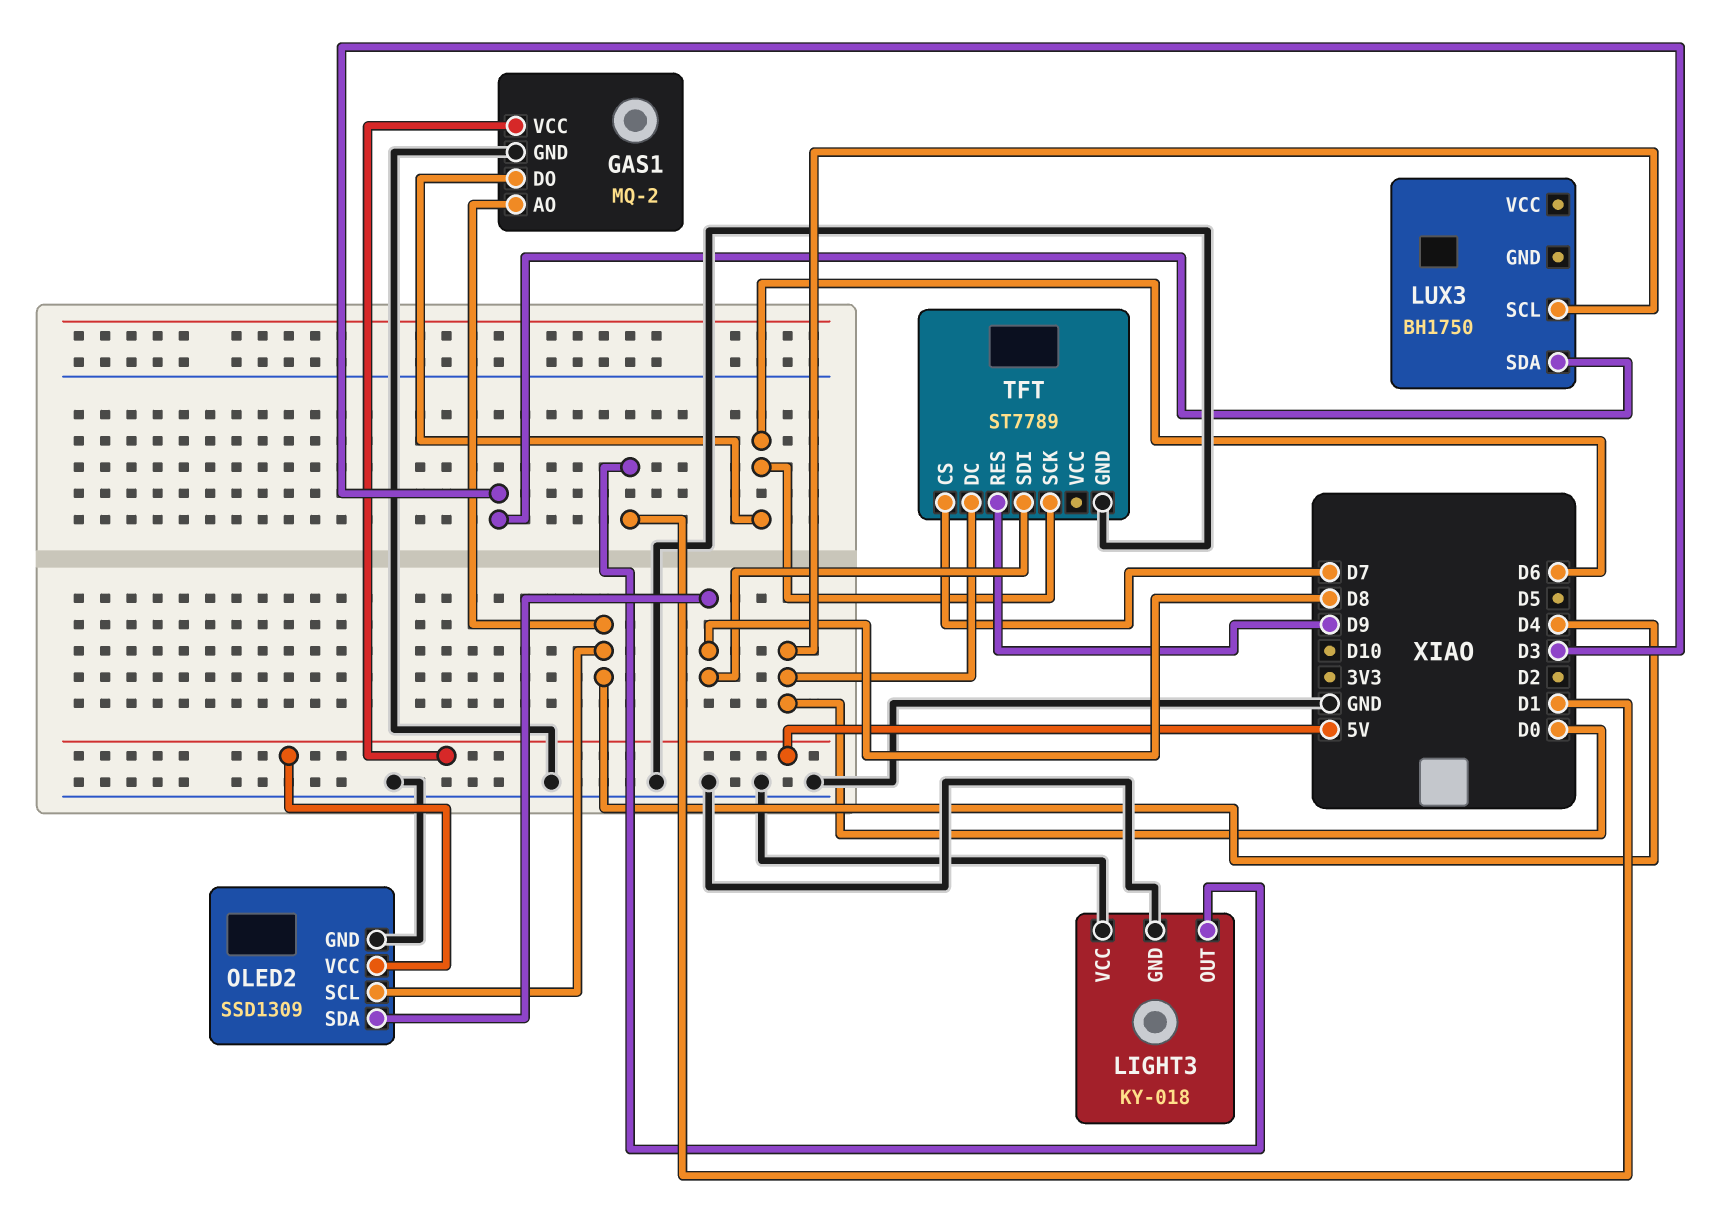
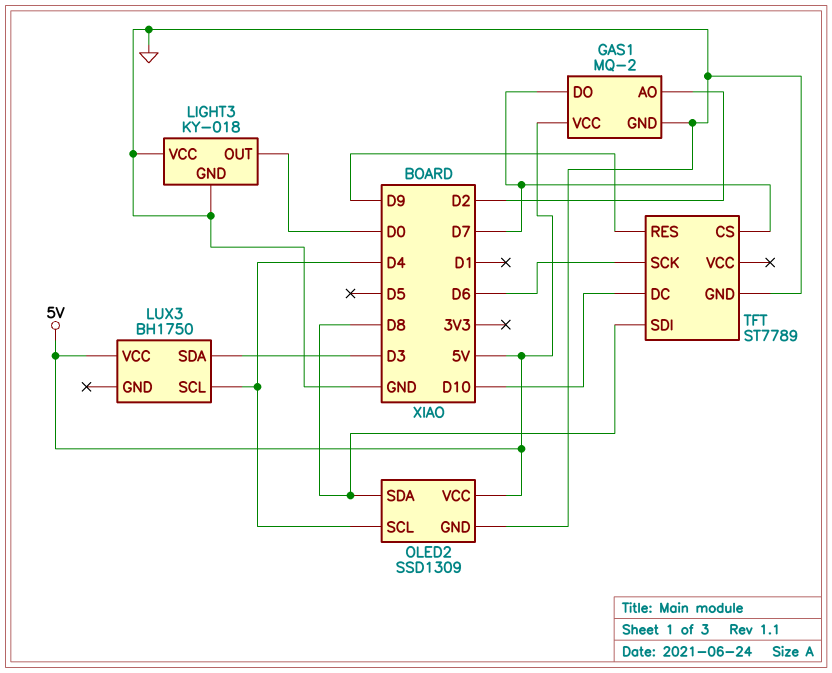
GAS1 pin AO: D4 -> D2
GAS1 pin DO: D6 -> D7
LIGHT3 pin OUT: D1 -> D0
LUX3 pin SCL: D0 -> D4
LUX3 pin VCC: none -> 5V
TFT pin DC: D0 -> D10

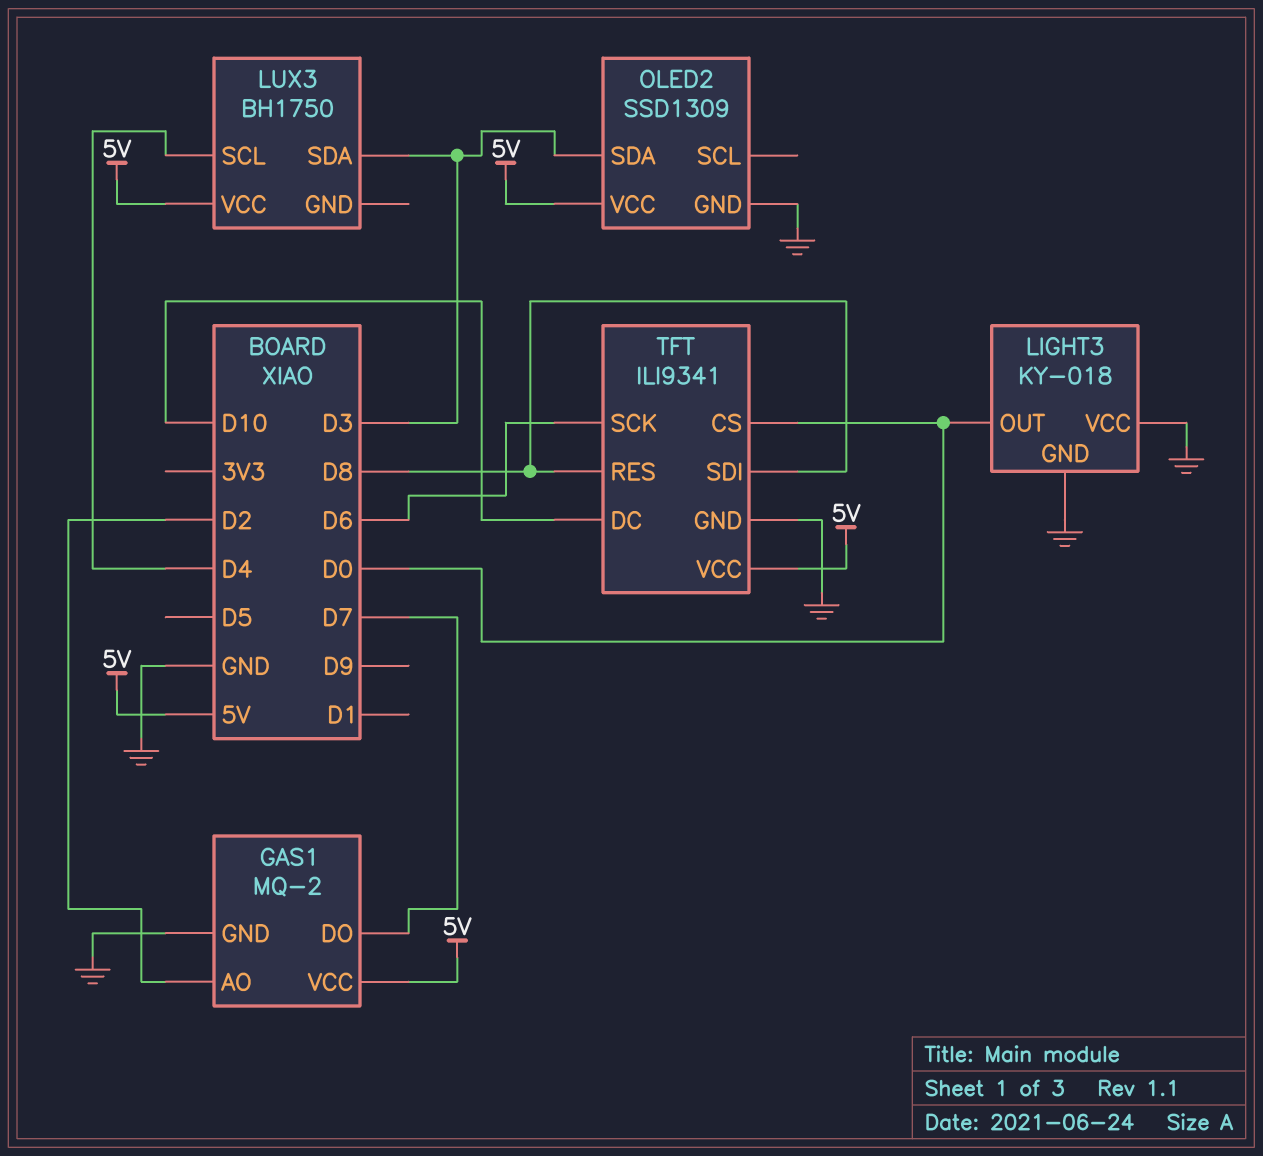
OLED2 pin SCL: D4 -> none
OLED2 pin SDA: D8 -> D3
TFT: ST7789 -> ILI9341
TFT pin CS: D7 -> D0
TFT pin RES: D9 -> D8
TFT pin VCC: none -> 5V

